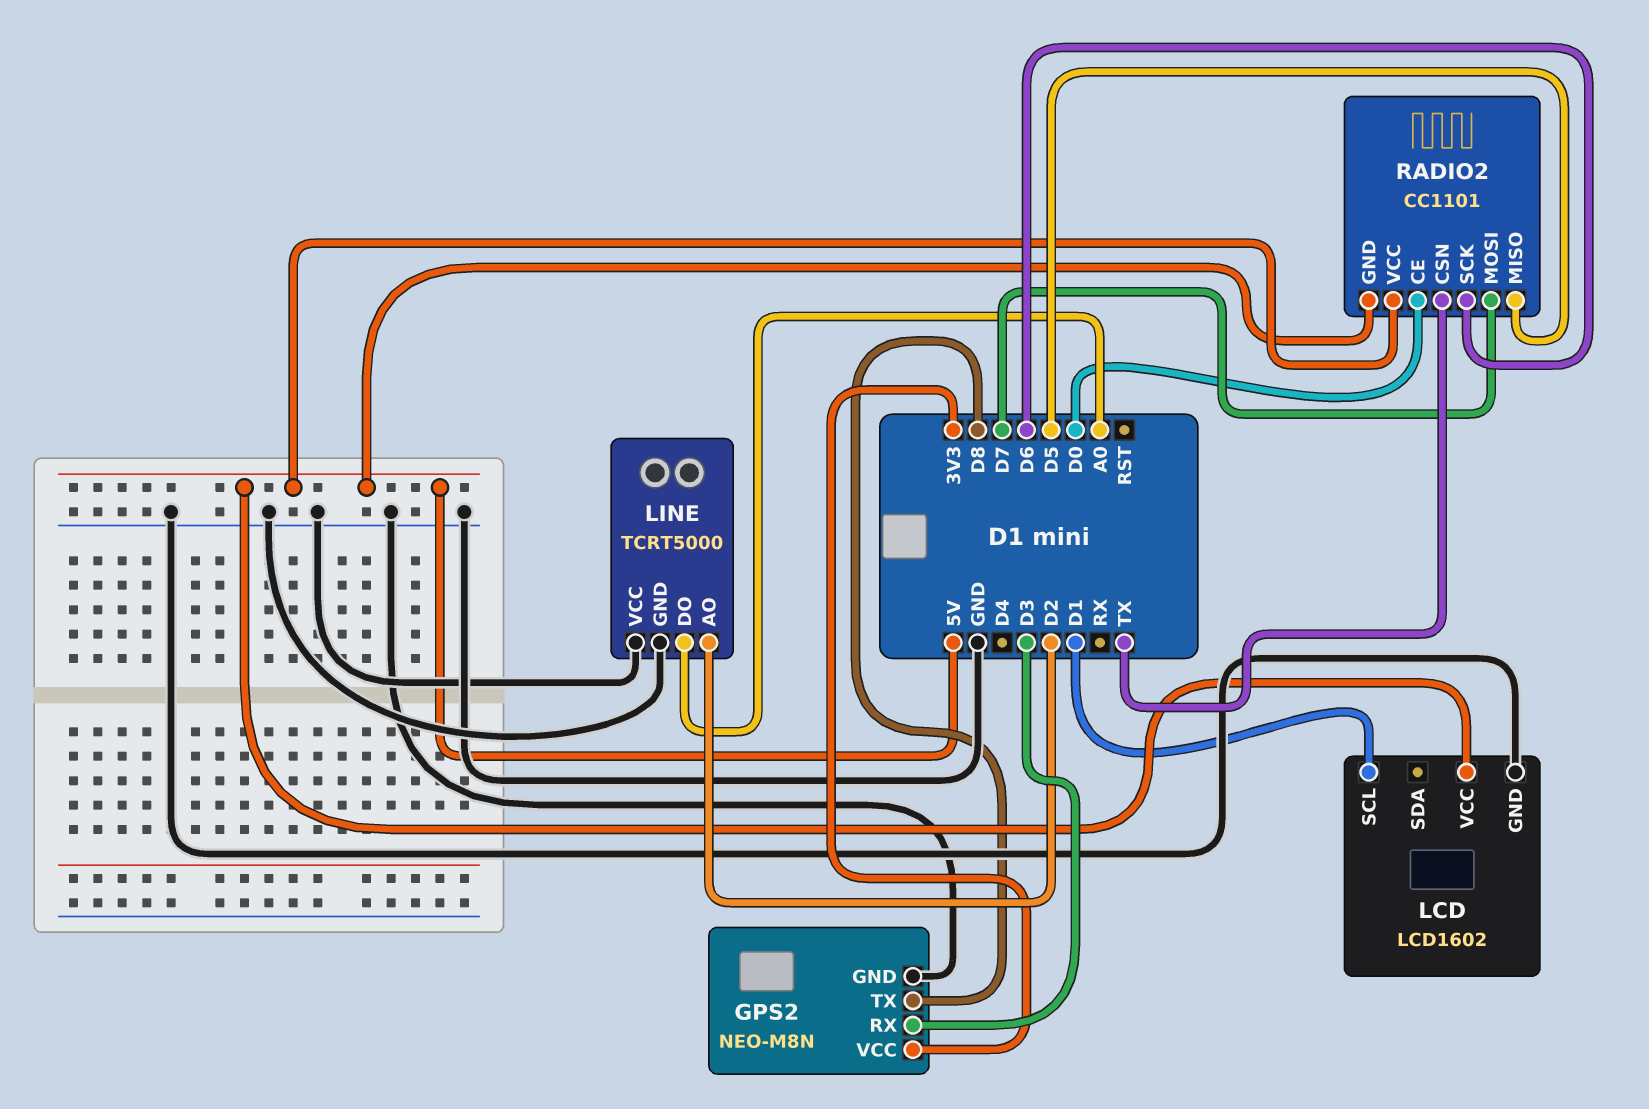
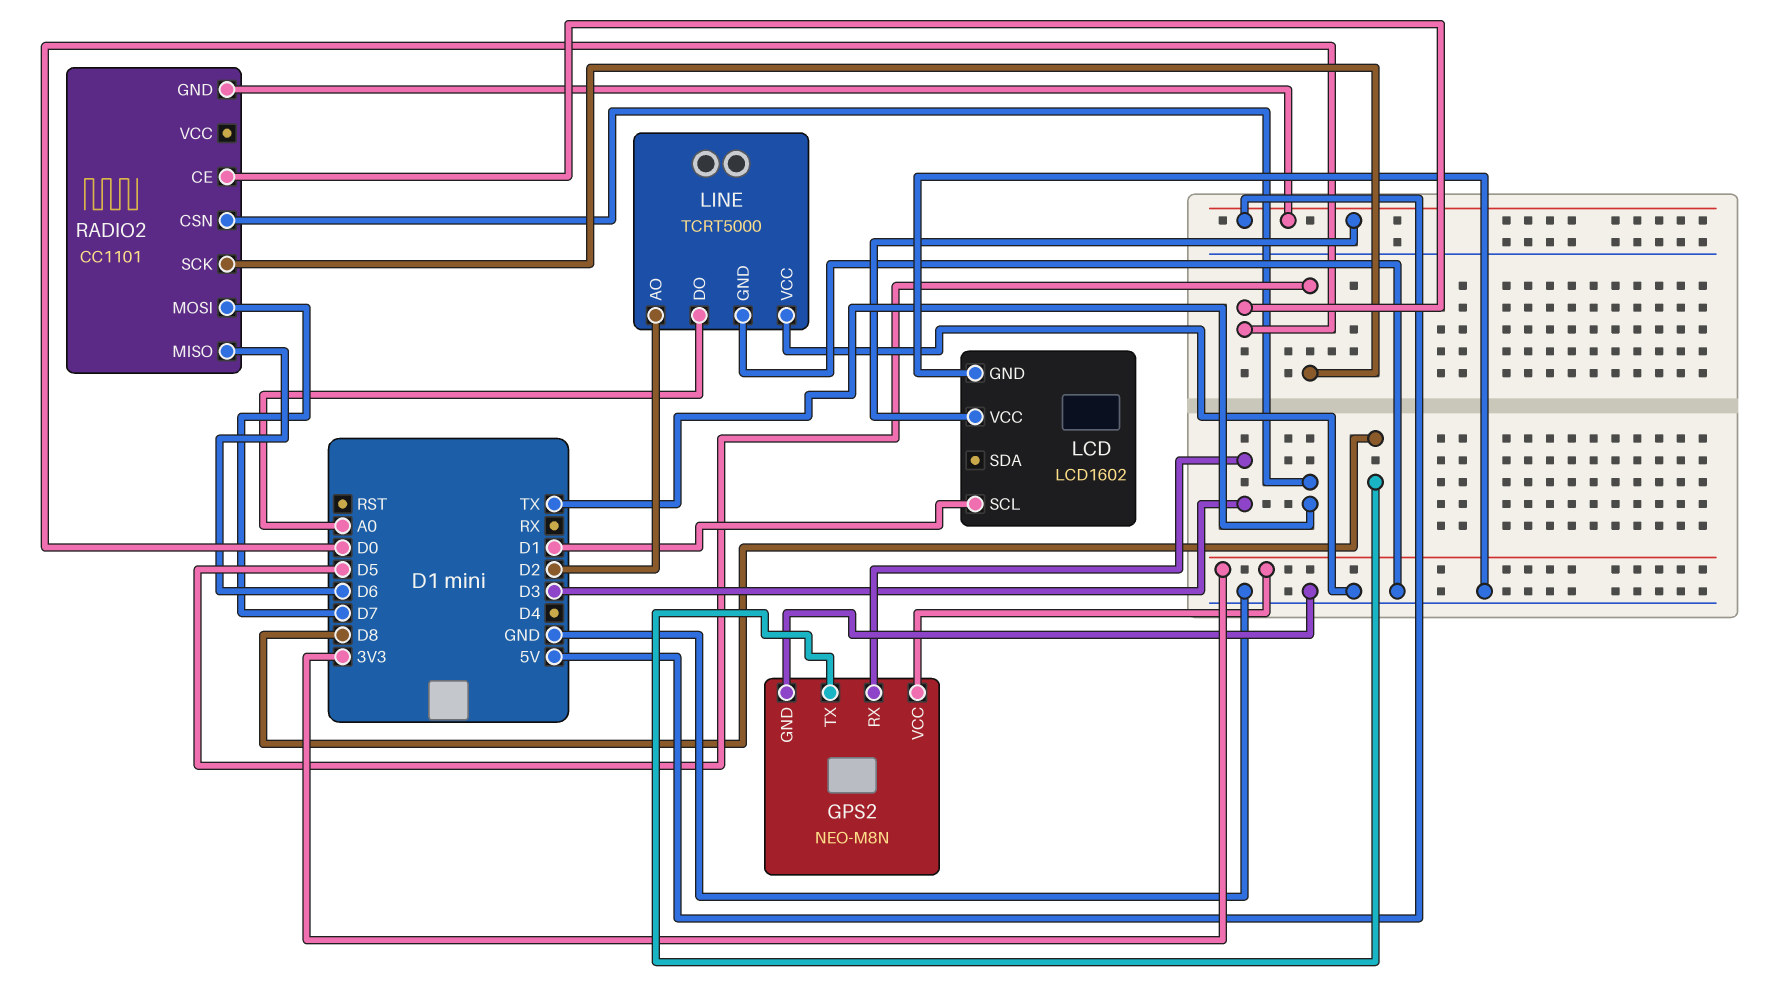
RADIO2 pin MISO: D5 -> D6
RADIO2 pin SCK: D6 -> D5
RADIO2 pin VCC: 5V -> none

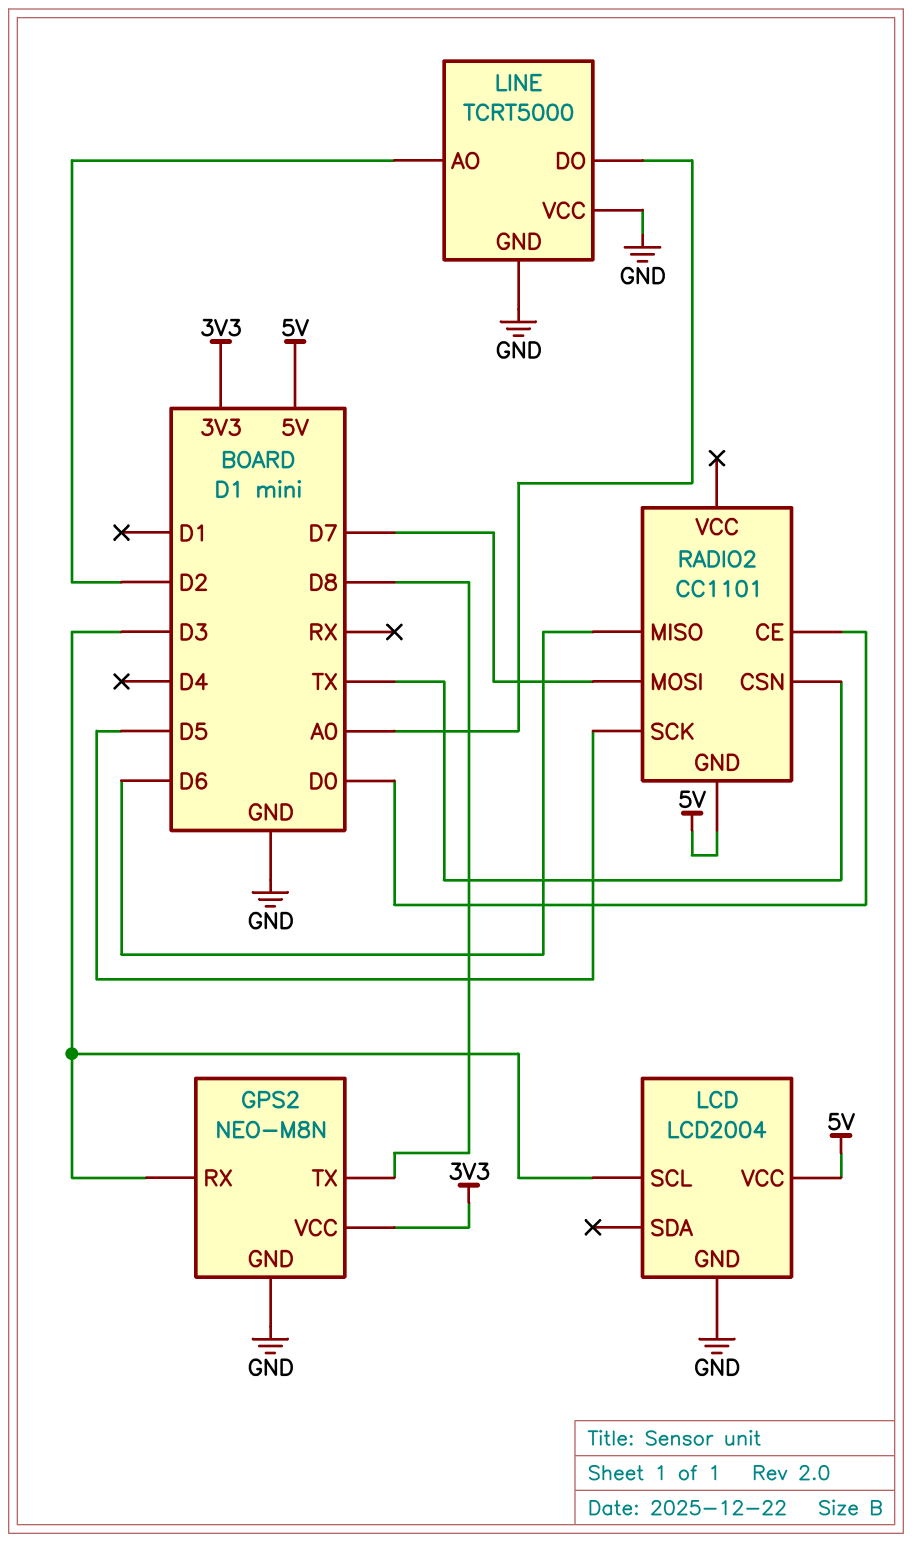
LCD: LCD1602 -> LCD2004
LCD pin SCL: D1 -> D3

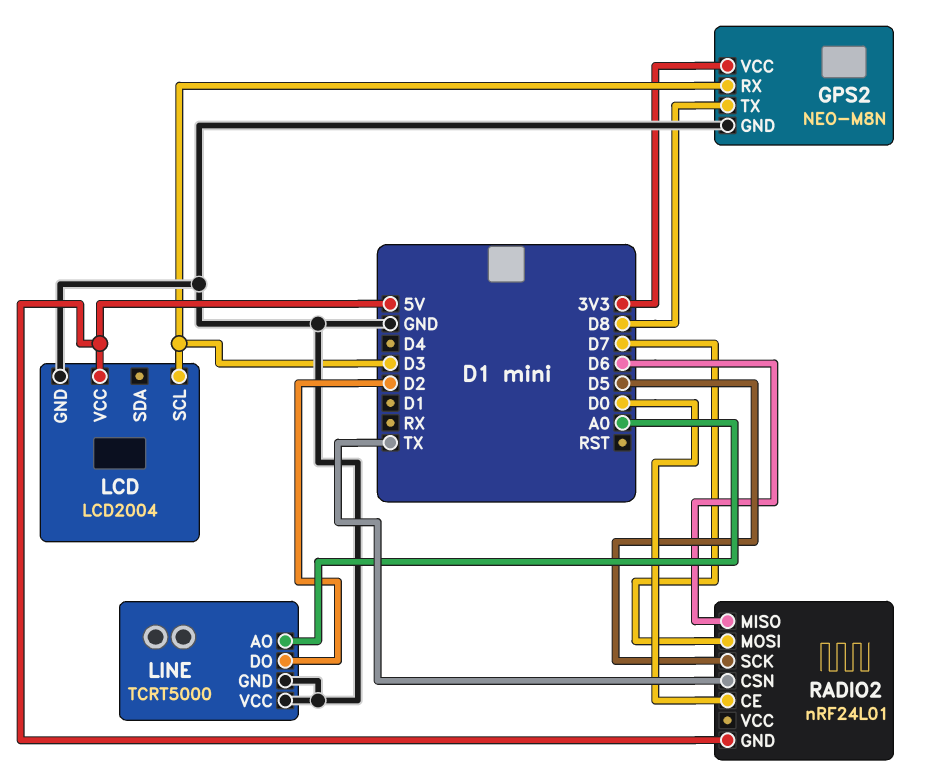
LINE pin AO: D2 -> A0
LINE pin DO: A0 -> D2
RADIO2: CC1101 -> nRF24L01

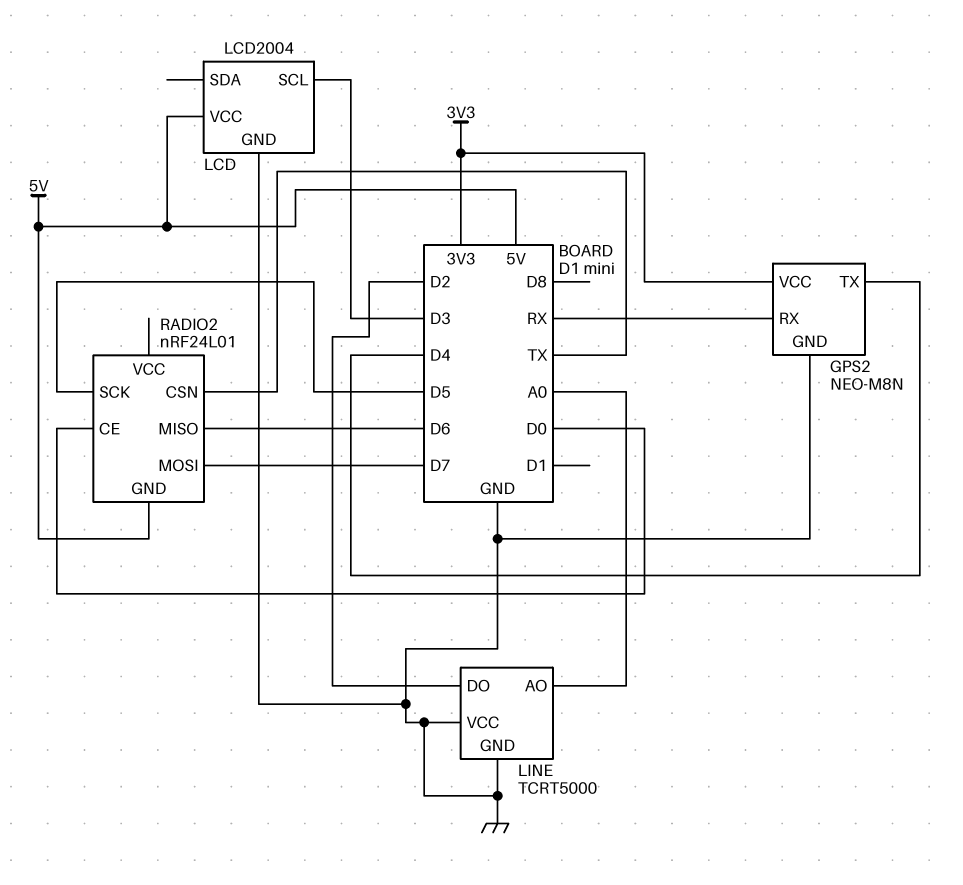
GPS2 pin RX: D3 -> RX
GPS2 pin TX: D8 -> D4

